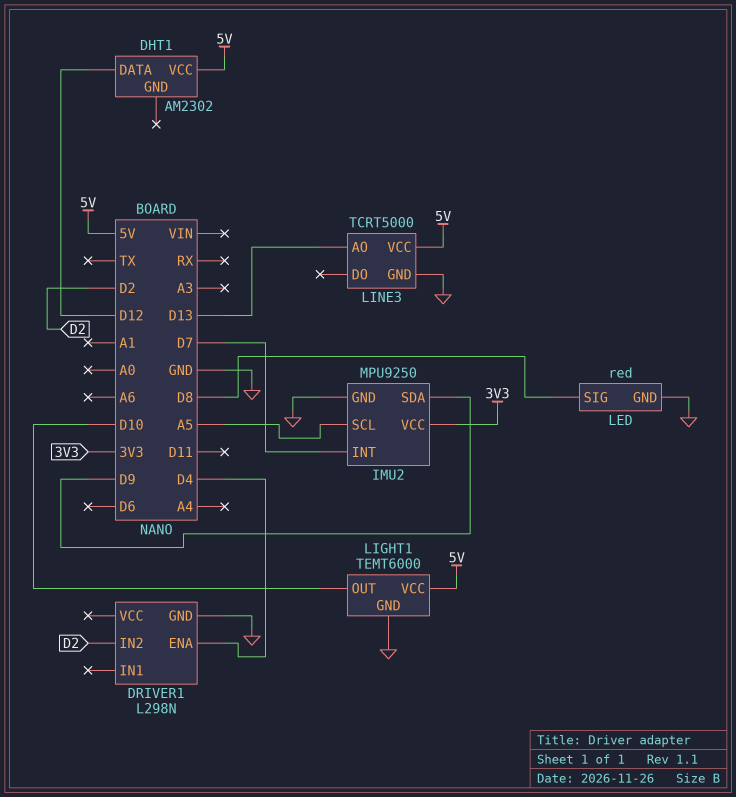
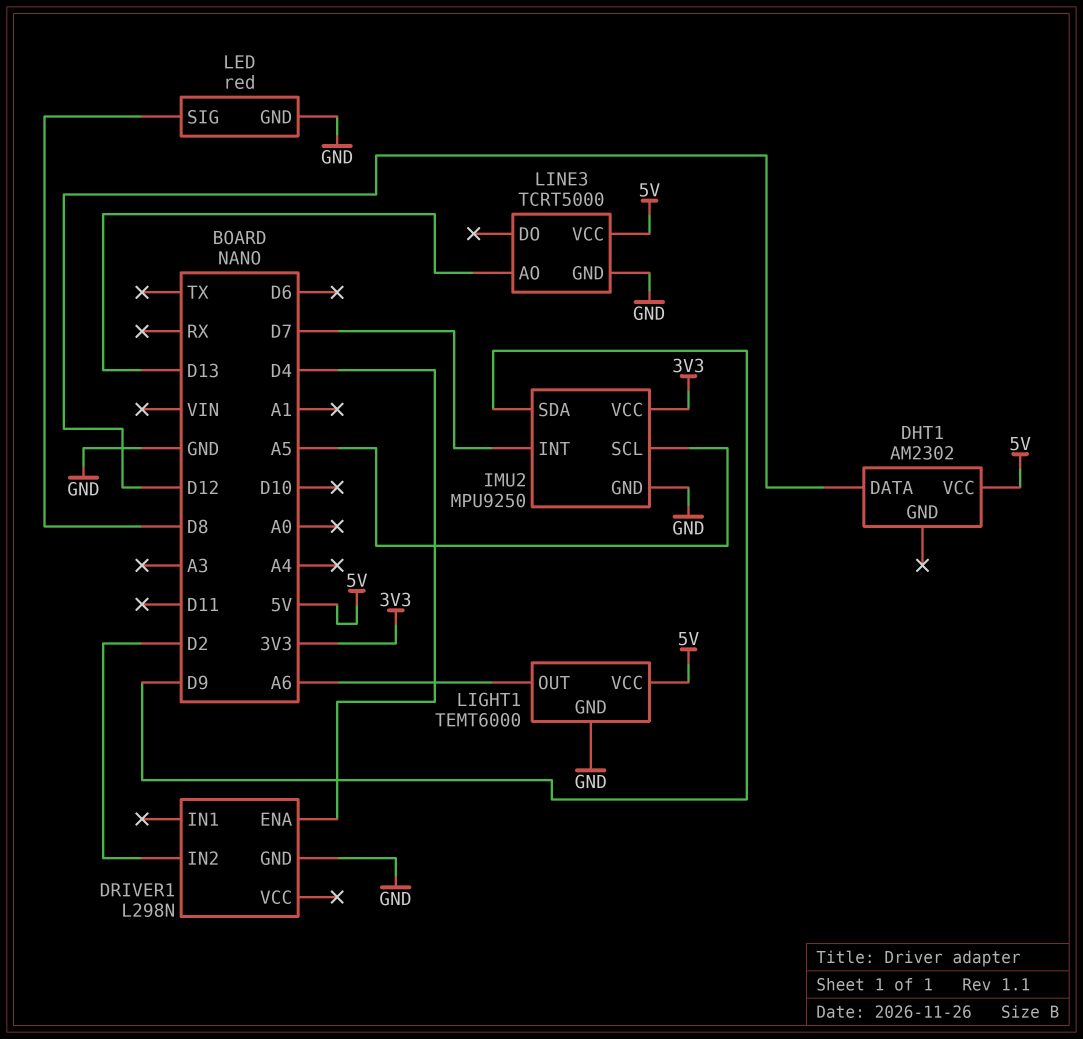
LIGHT1 pin OUT: D10 -> A6

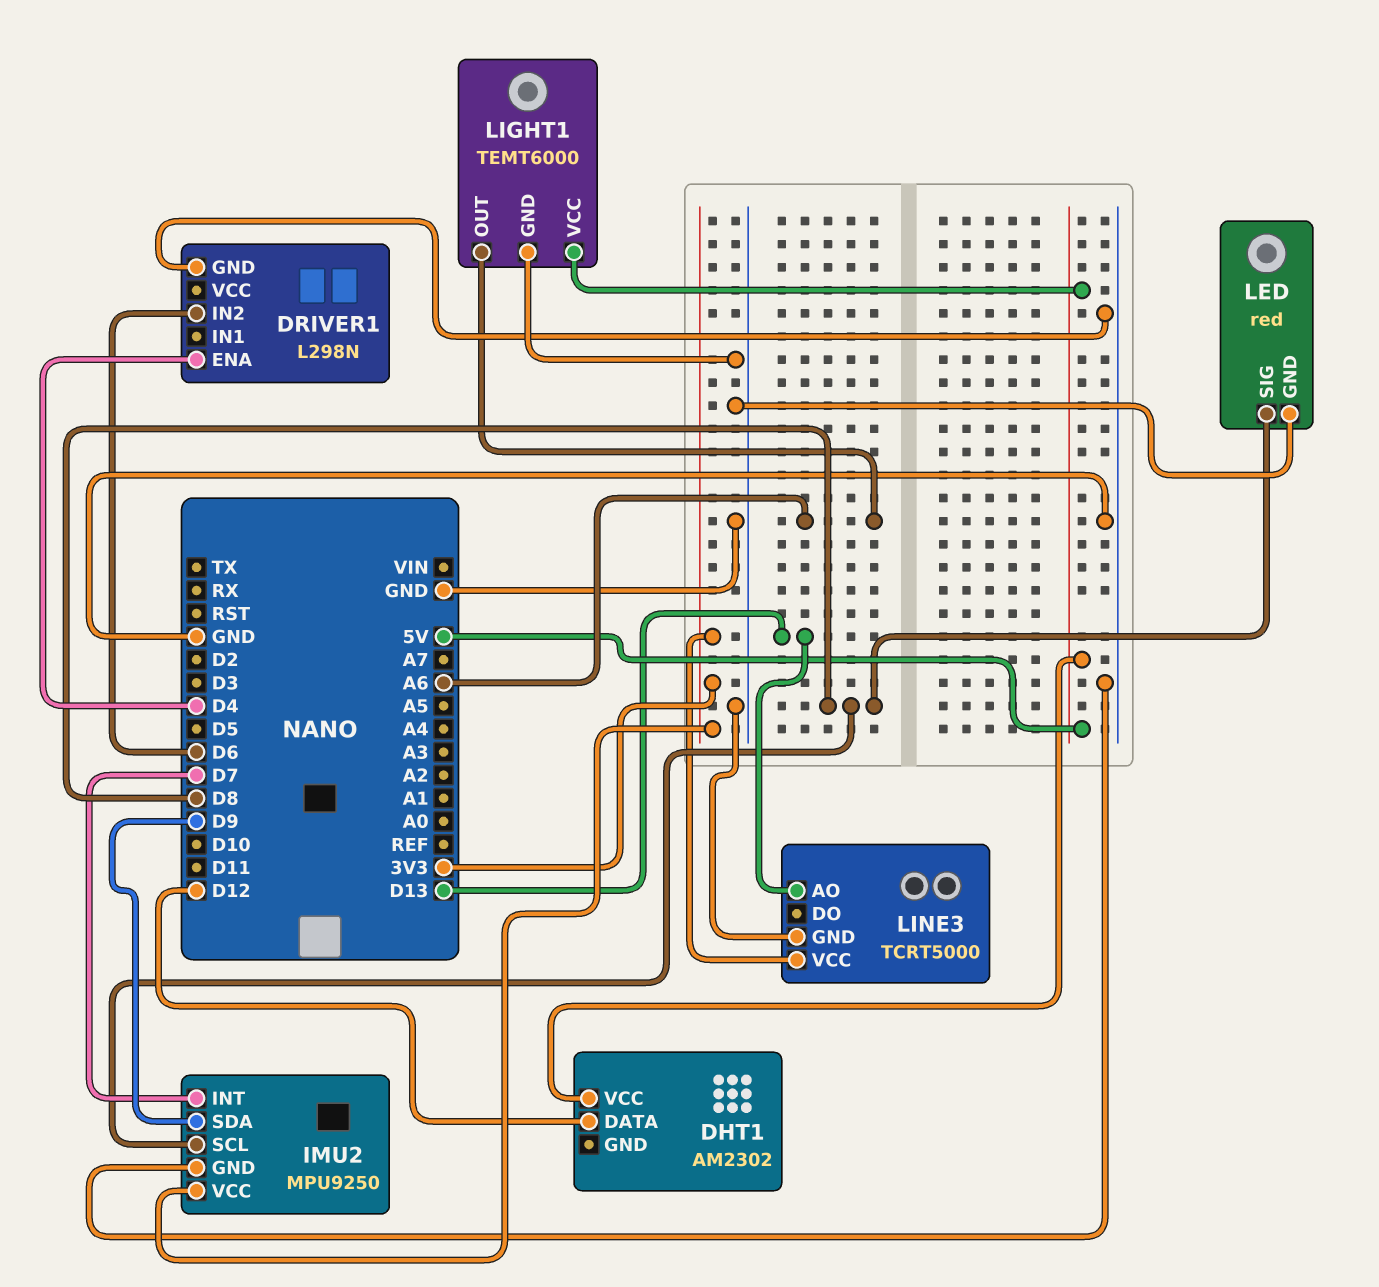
DRIVER1 pin IN2: D2 -> D6
IMU2 pin SCL: A5 -> D8
LINE3 pin VCC: 5V -> 3V3

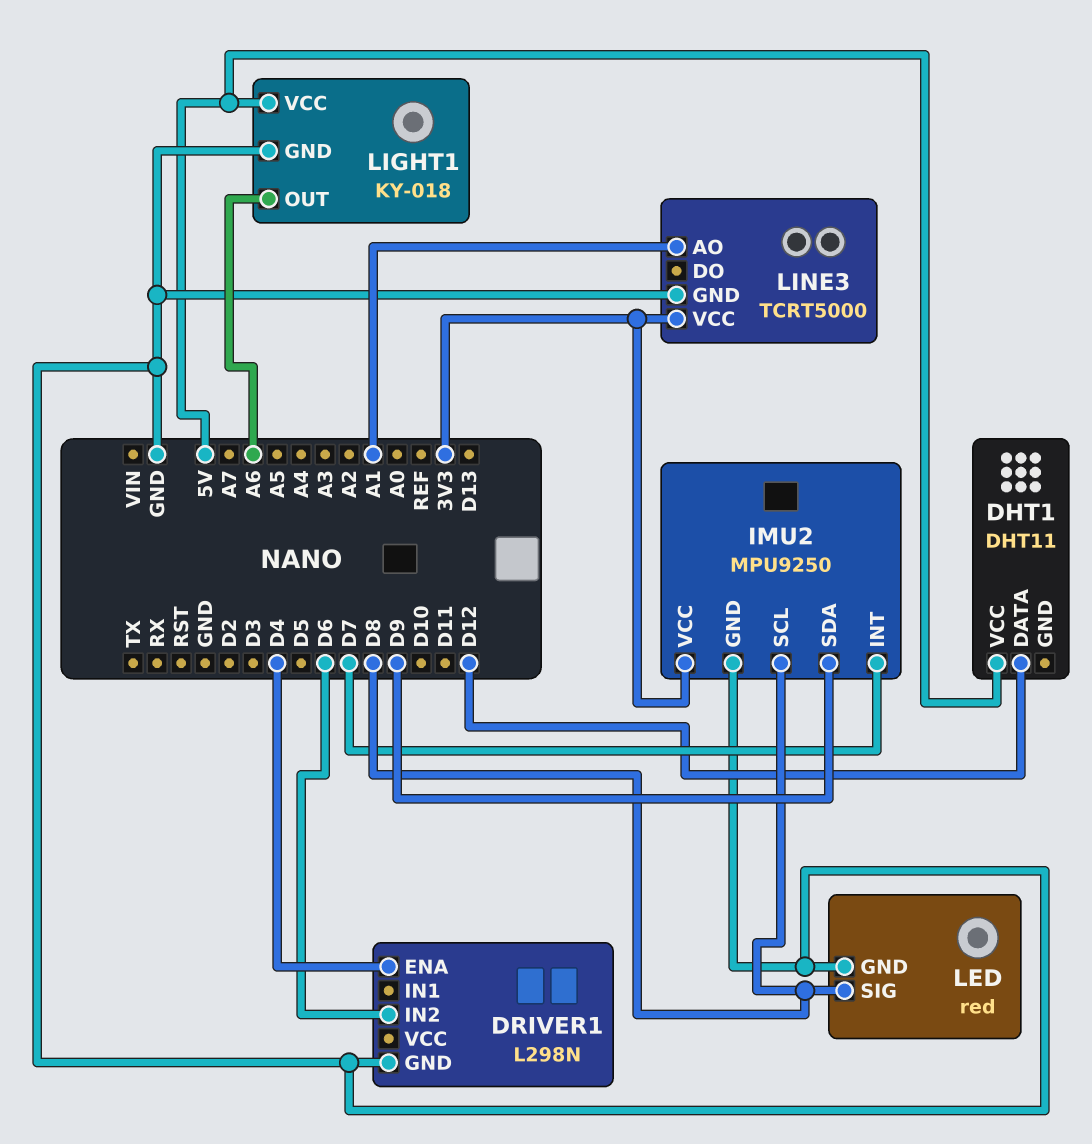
DHT1: AM2302 -> DHT11
LIGHT1: TEMT6000 -> KY-018
LINE3 pin AO: D13 -> A1

